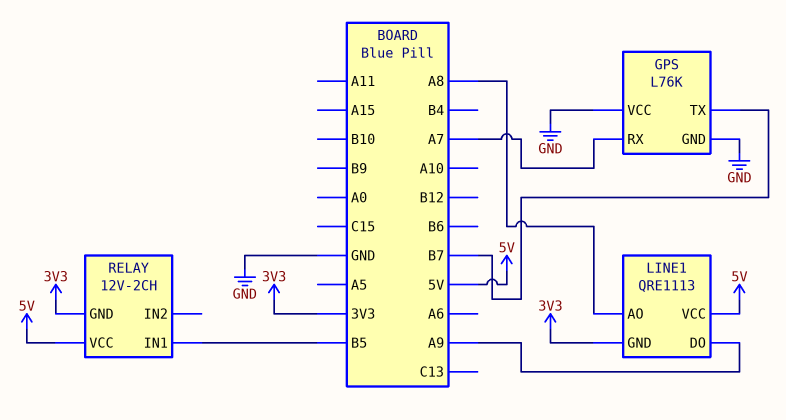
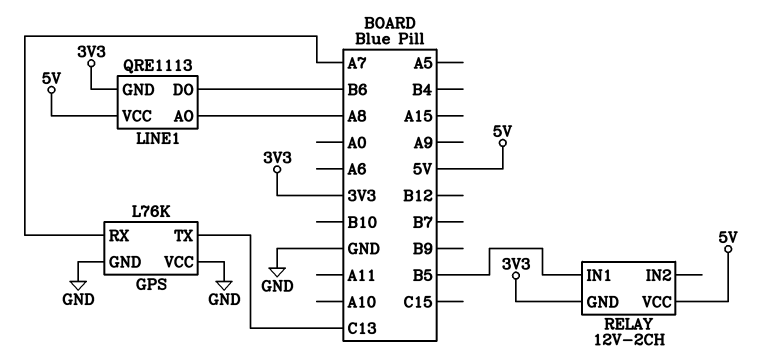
GPS pin TX: B7 -> C13
LINE1 pin DO: A9 -> B6

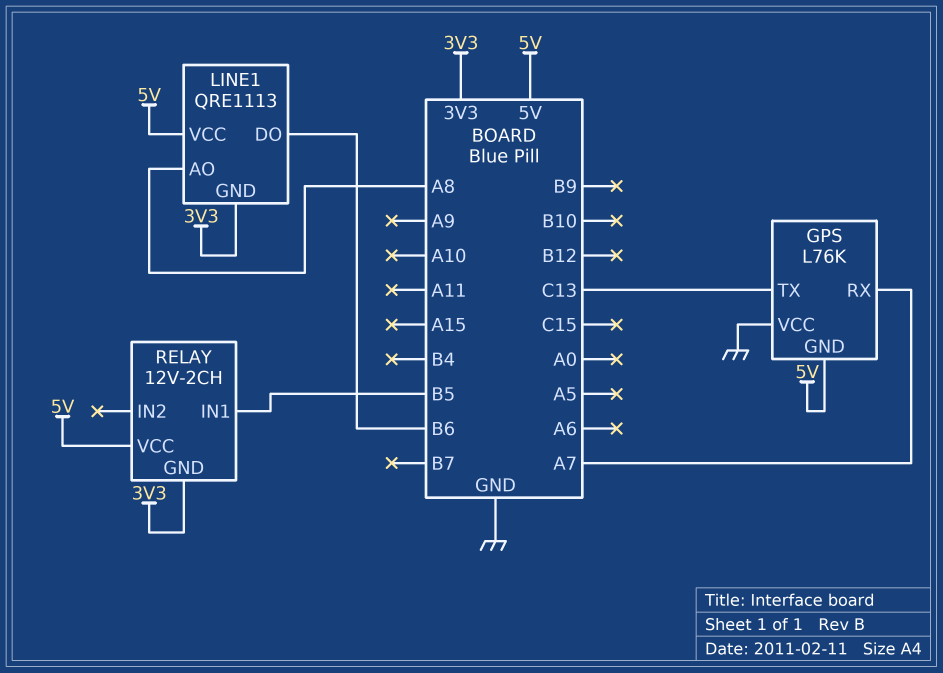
GPS pin GND: GND -> 5V

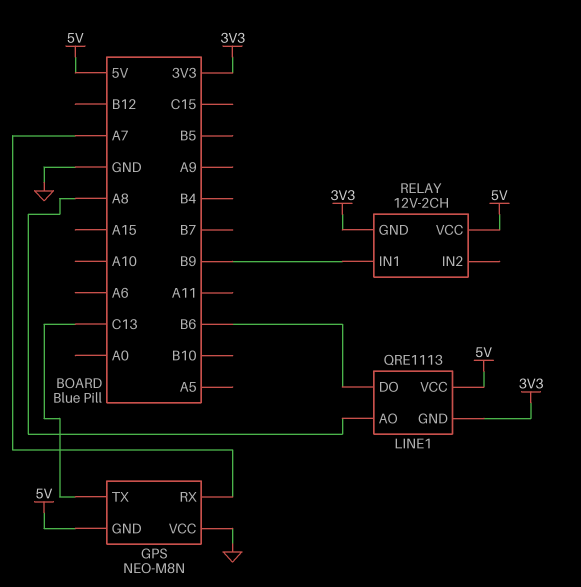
GPS: L76K -> NEO-M8N
RELAY pin IN1: B5 -> B9

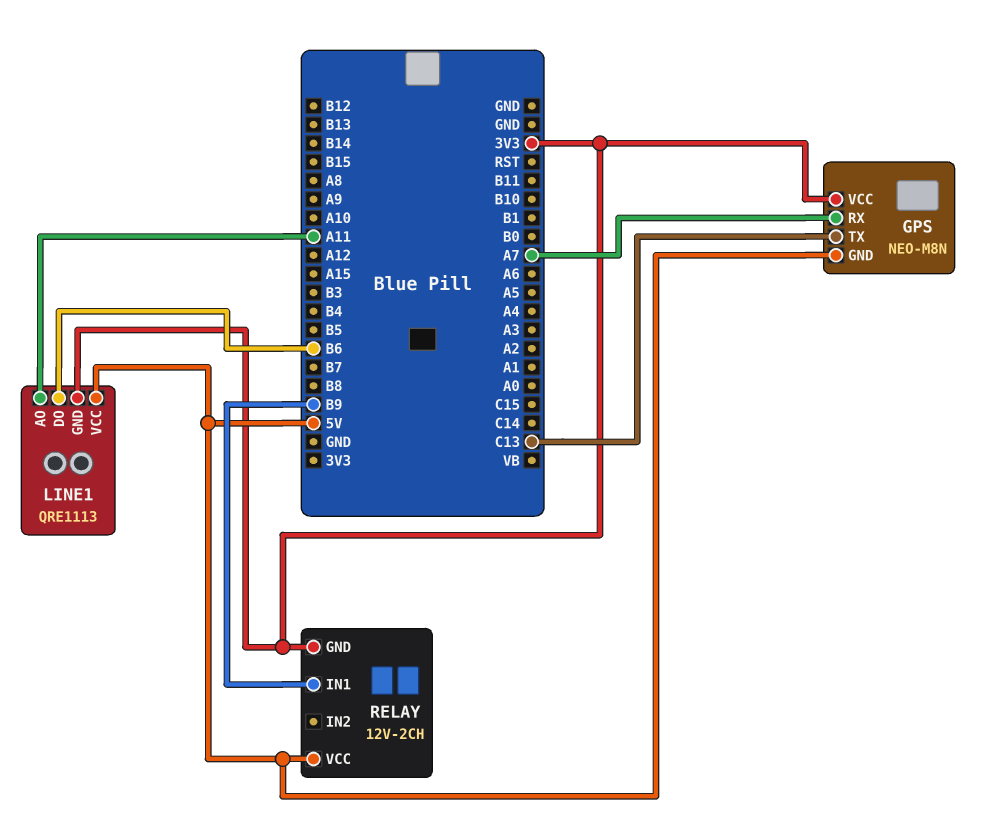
GPS pin VCC: GND -> 3V3
LINE1 pin AO: A8 -> A11

